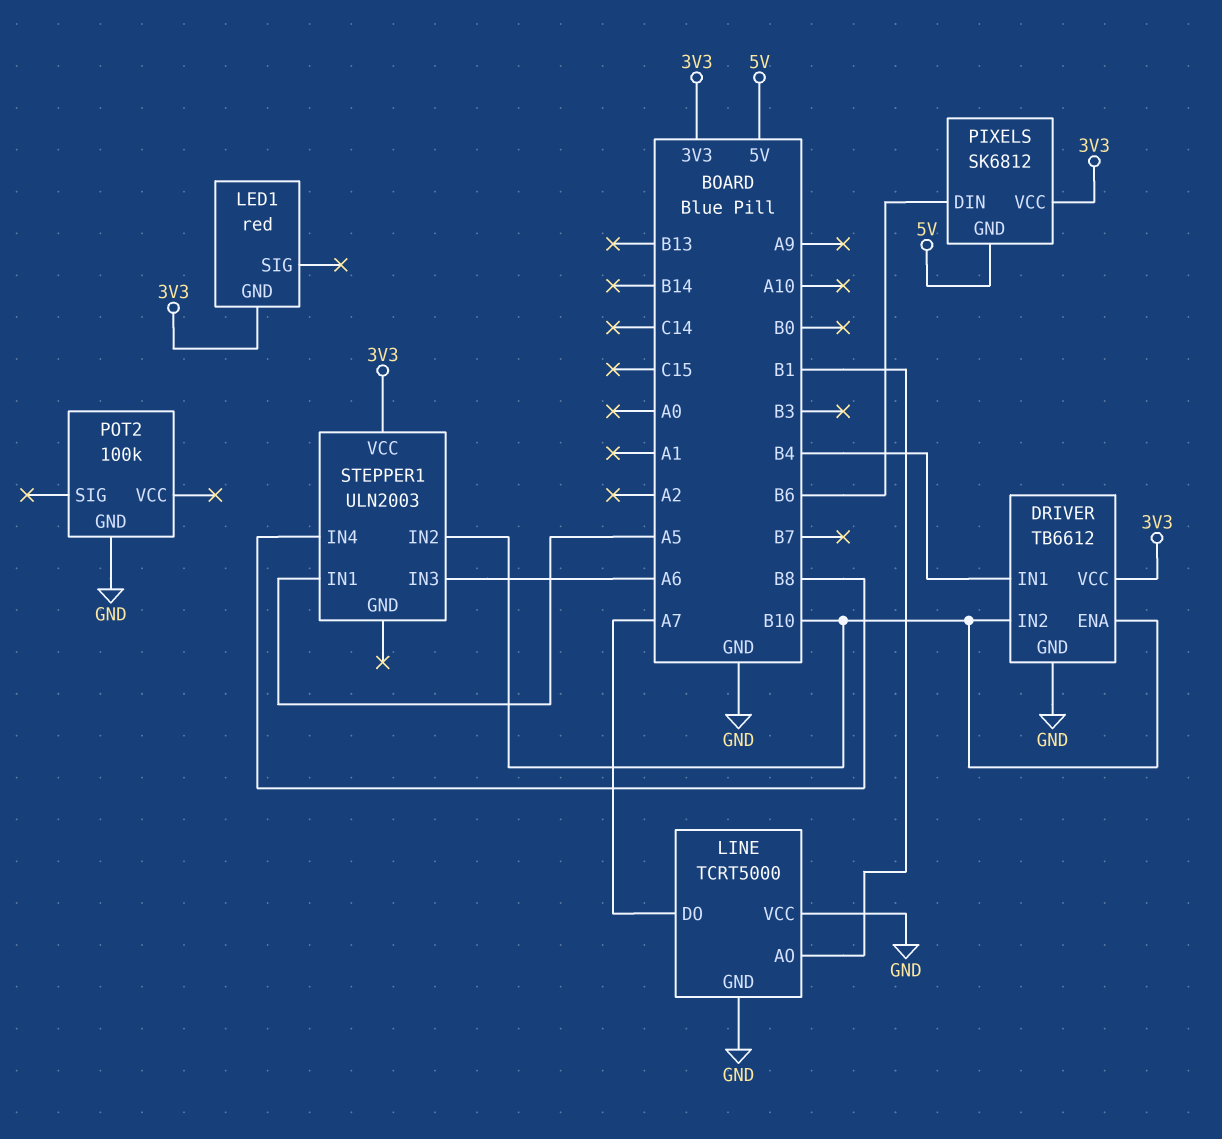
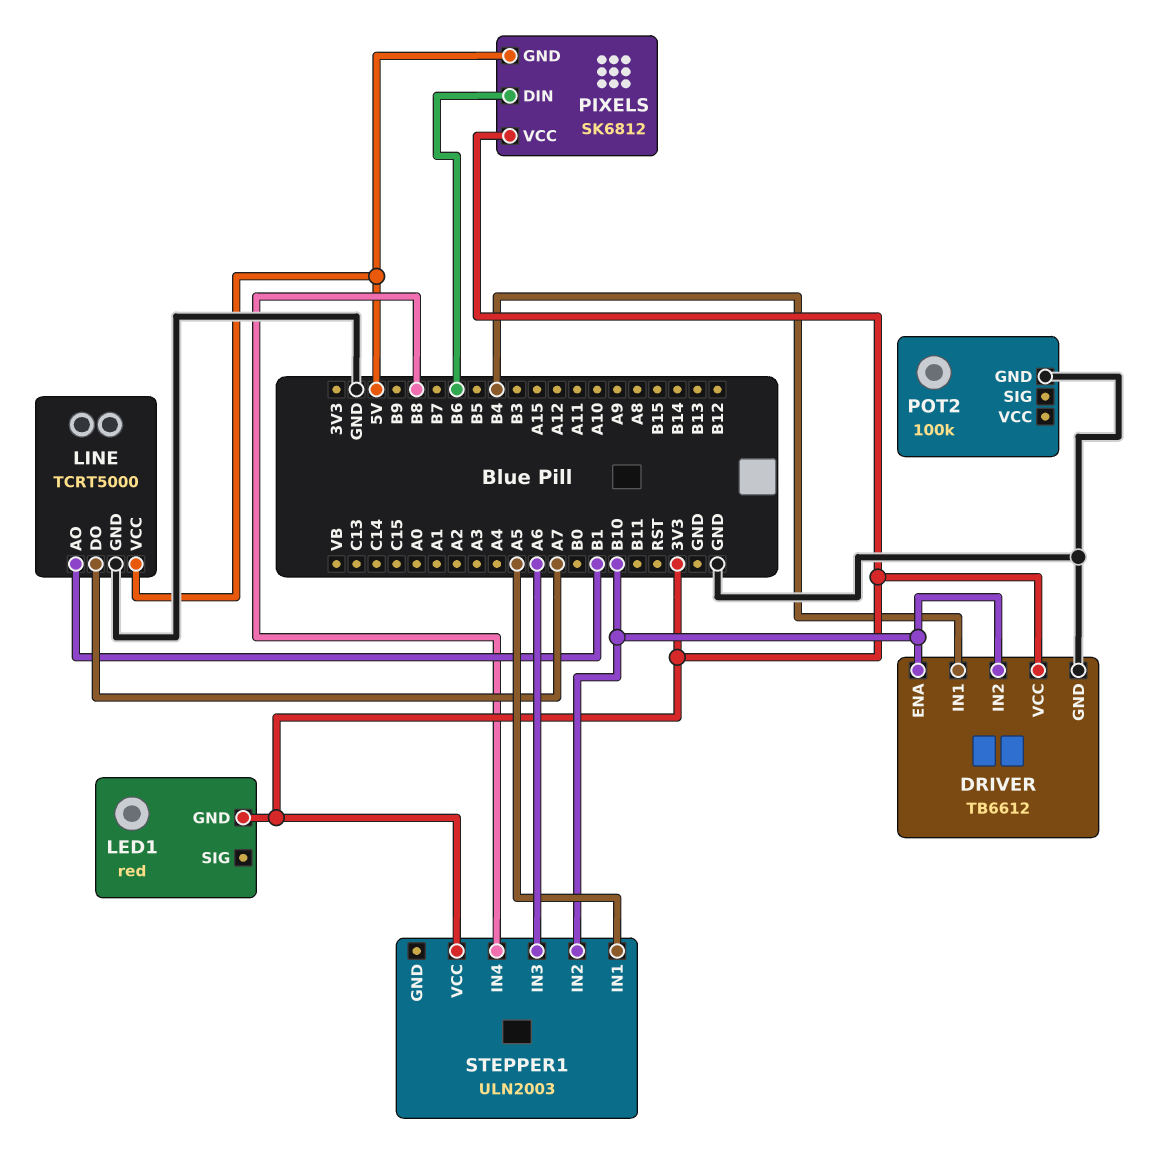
LINE pin VCC: GND -> 5V

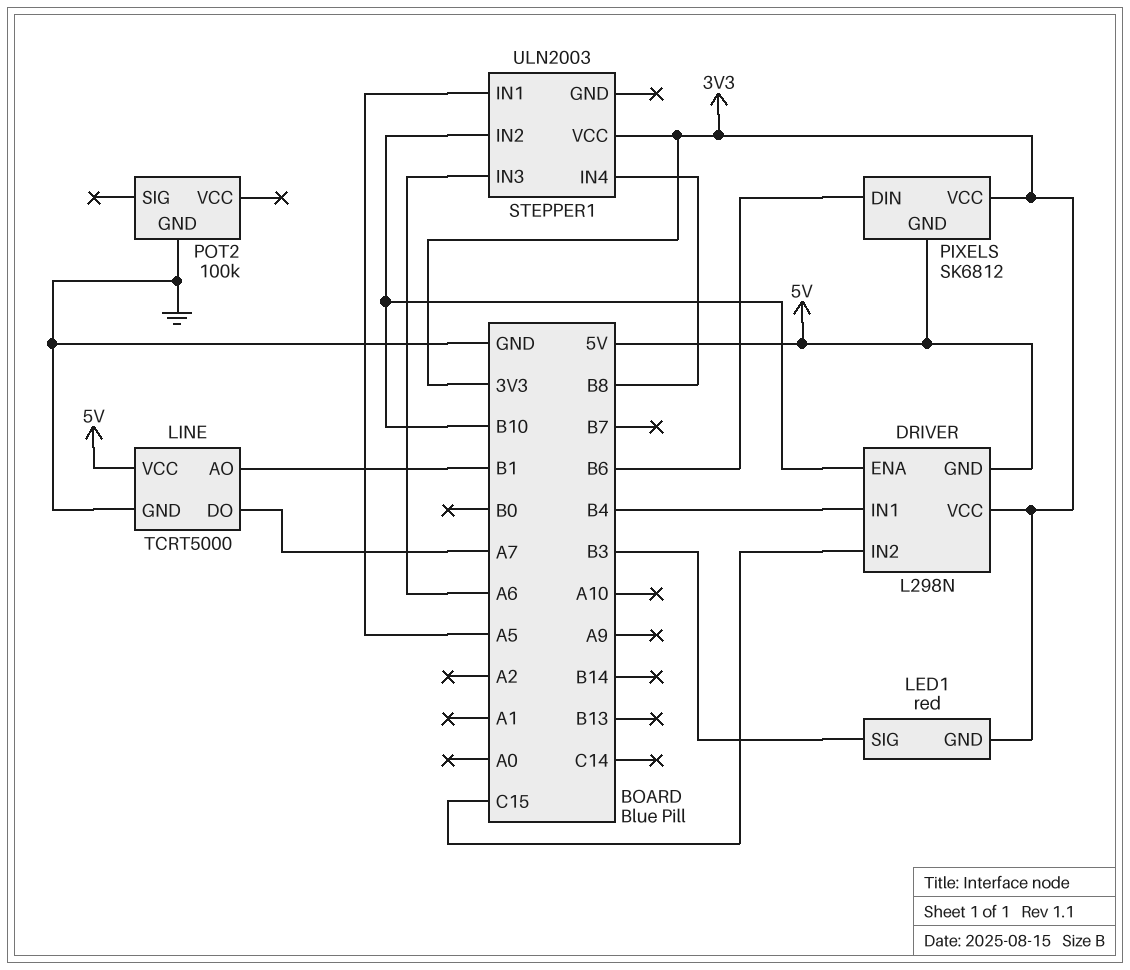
DRIVER: TB6612 -> L298N
DRIVER pin GND: GND -> 5V
DRIVER pin IN2: B10 -> C15
LED1 pin SIG: none -> B3

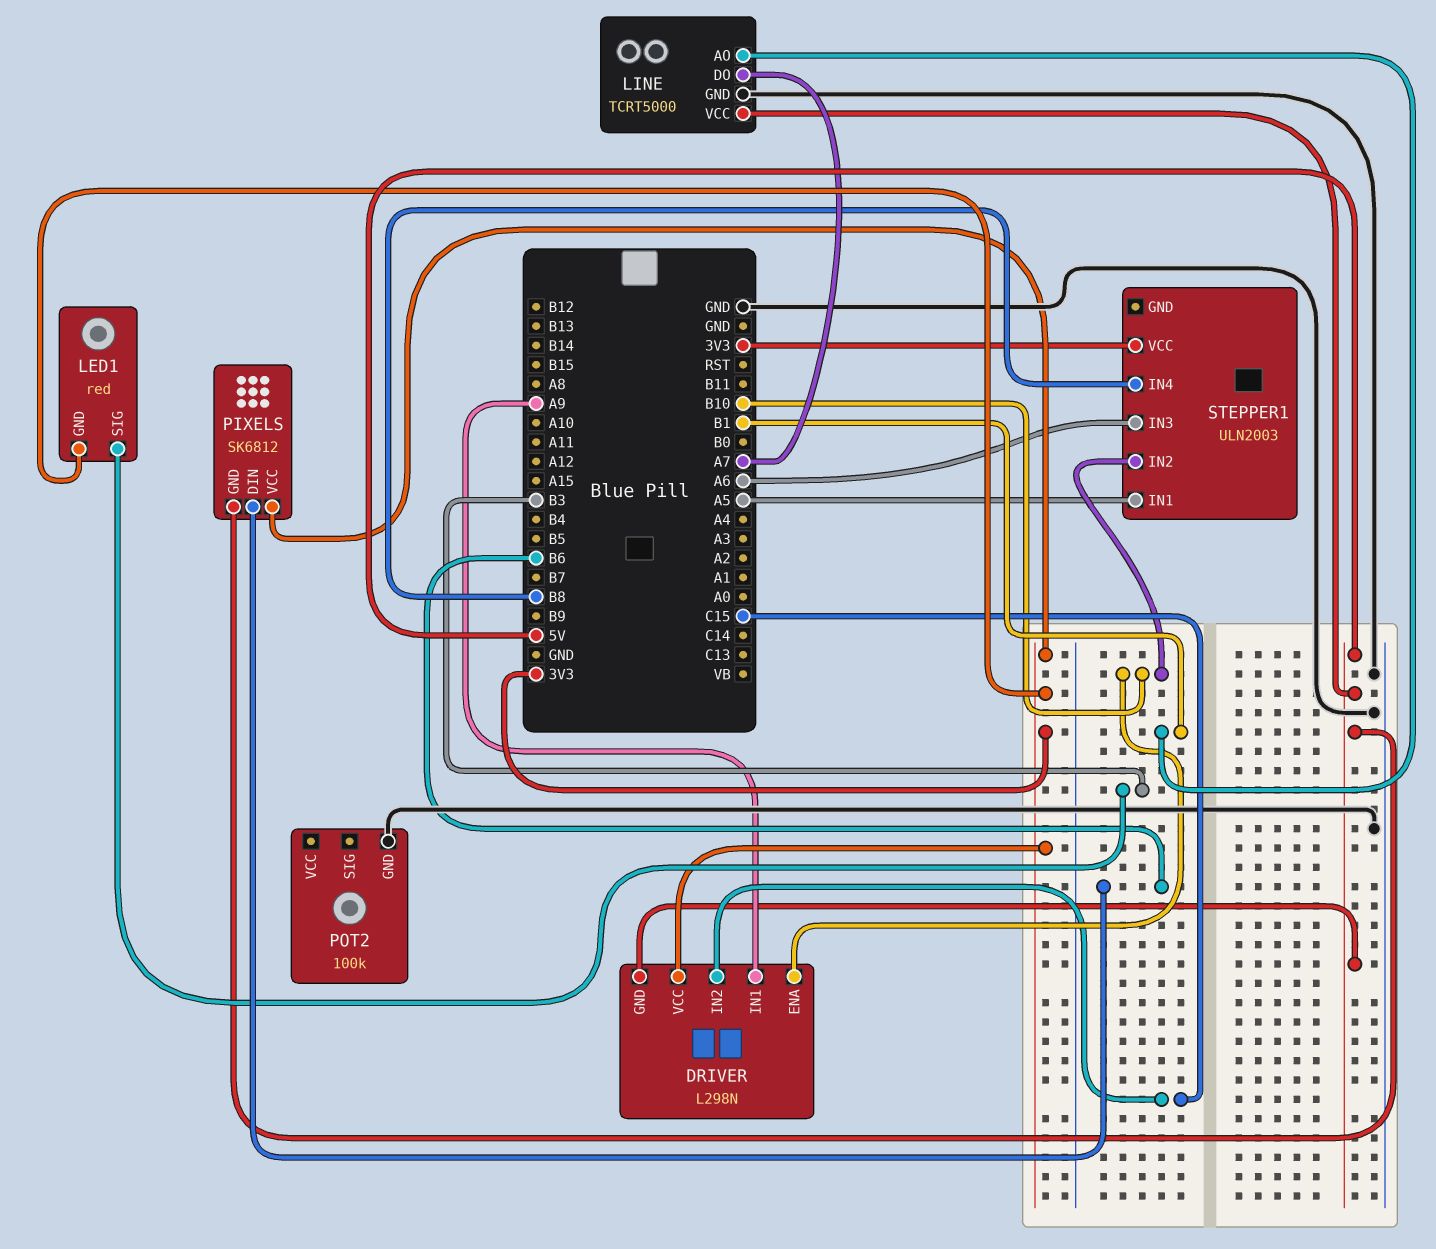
DRIVER pin IN1: B4 -> A9

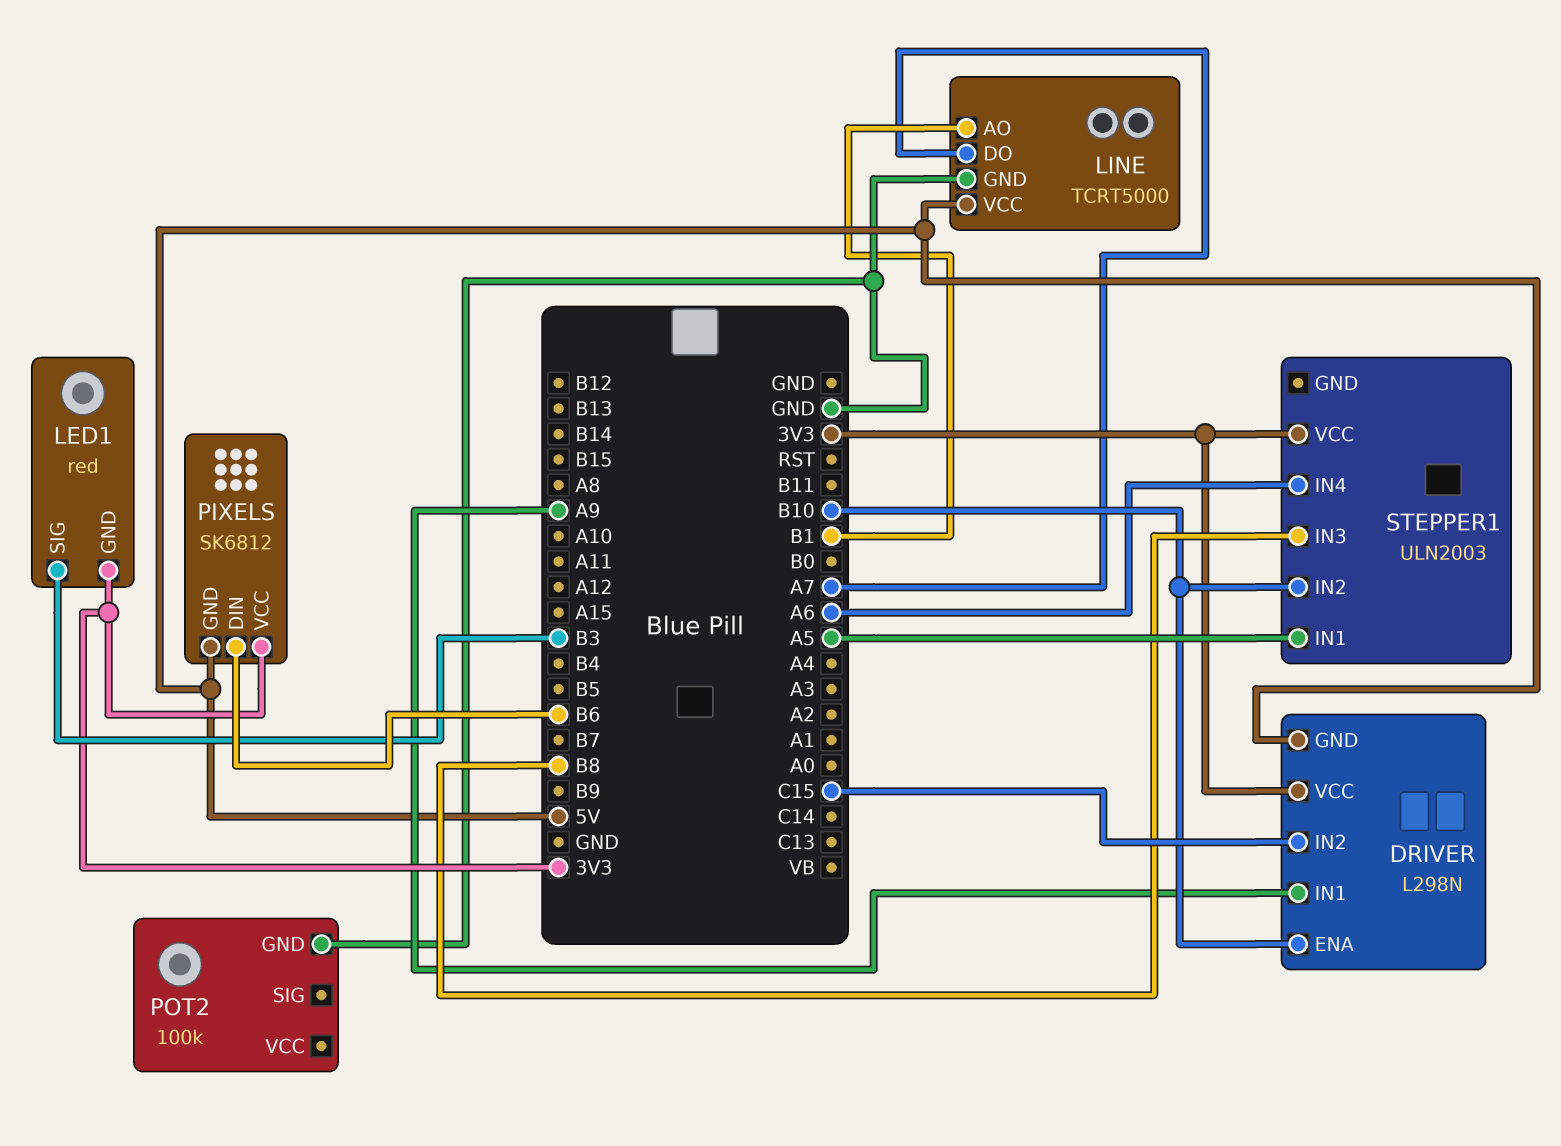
STEPPER1 pin IN3: A6 -> B8
STEPPER1 pin IN4: B8 -> A6

